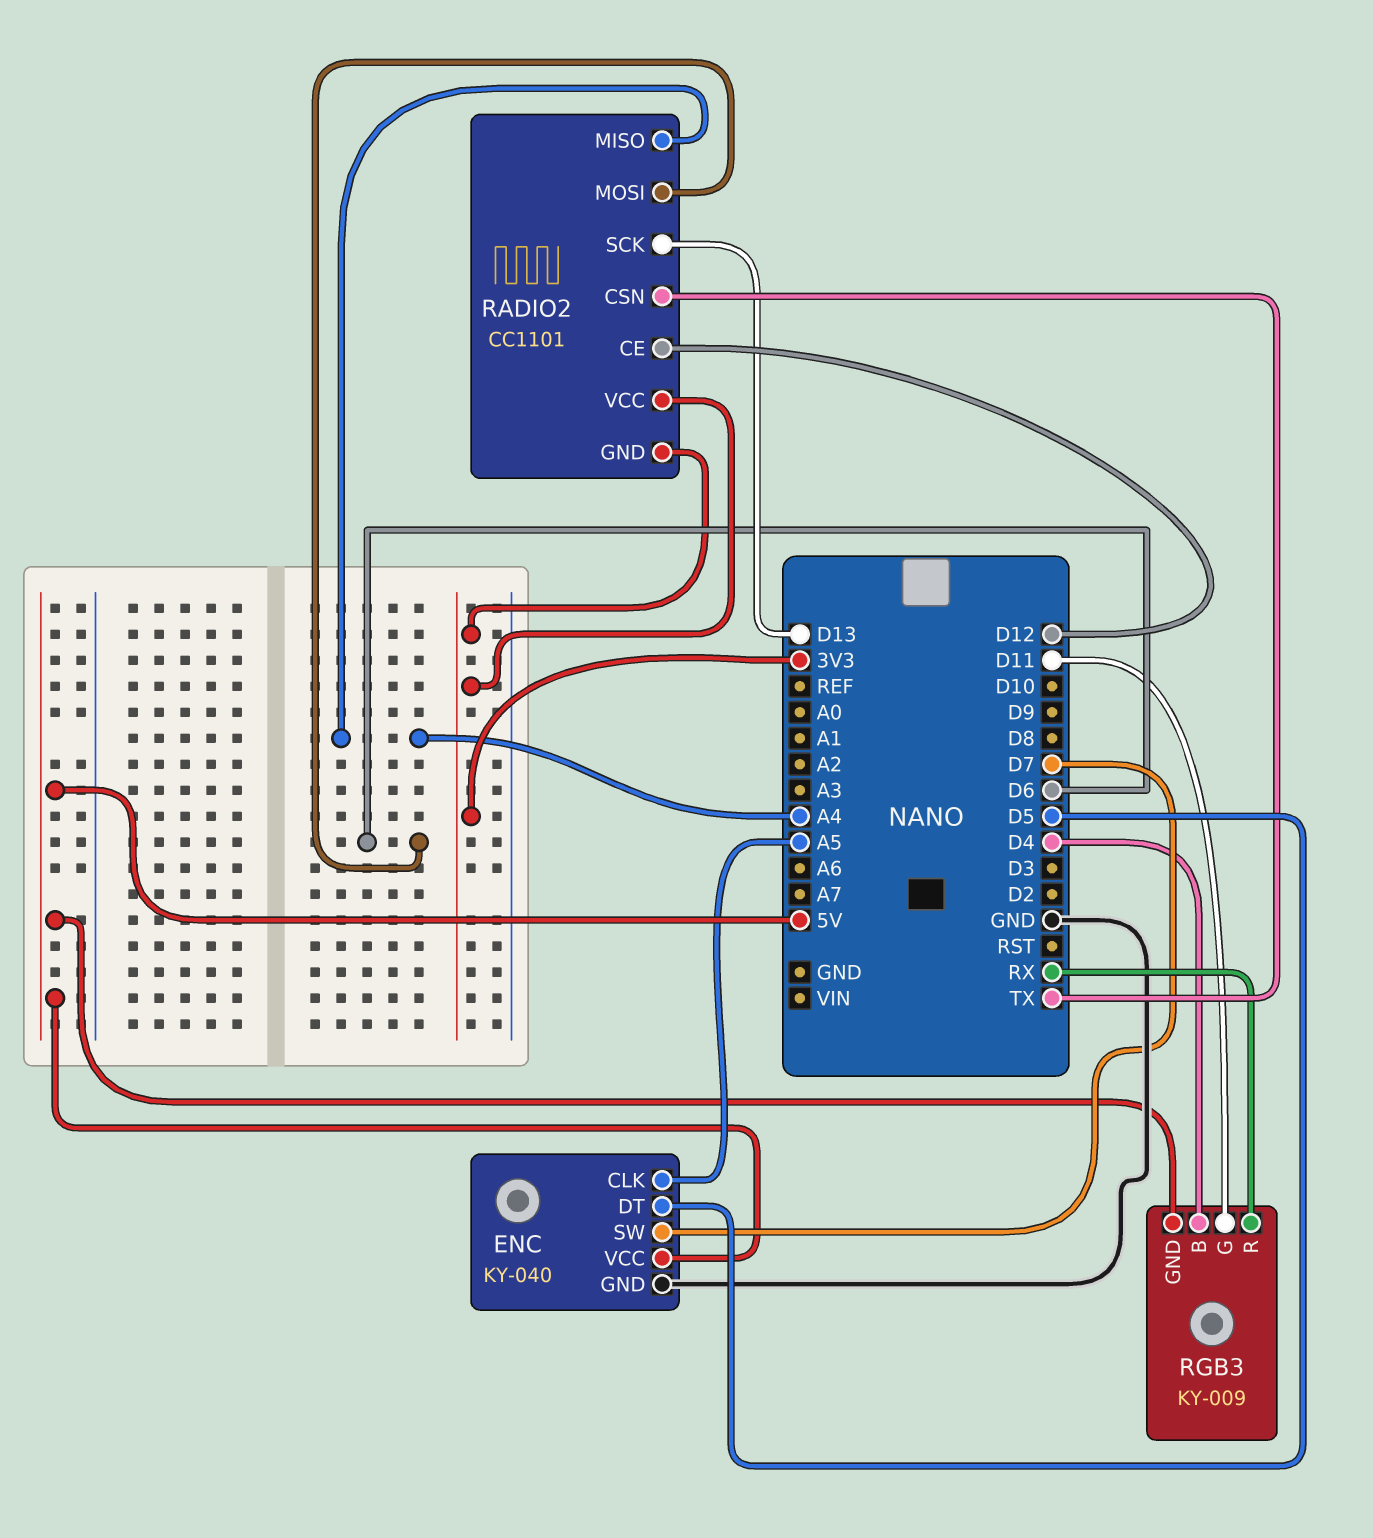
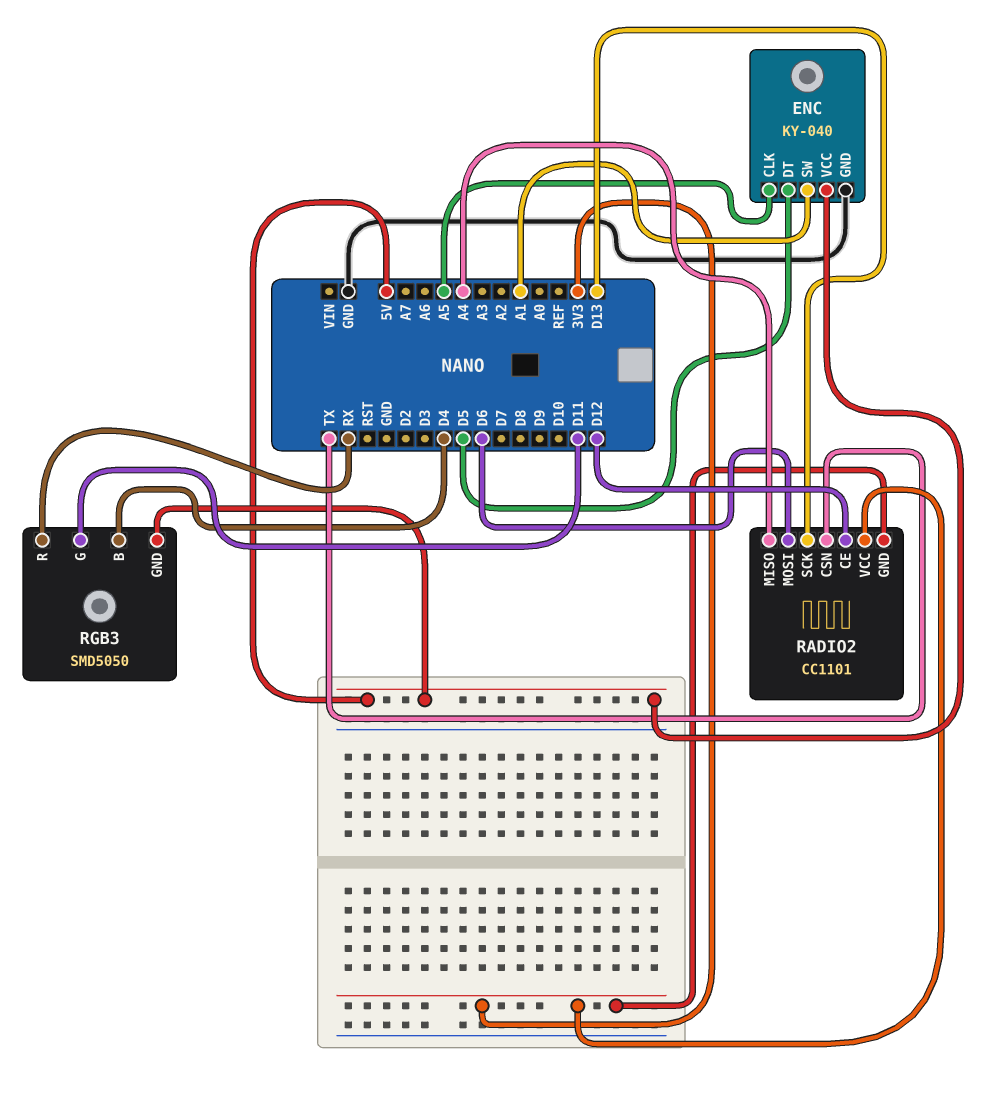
ENC pin SW: D7 -> A1
RGB3: KY-009 -> SMD5050

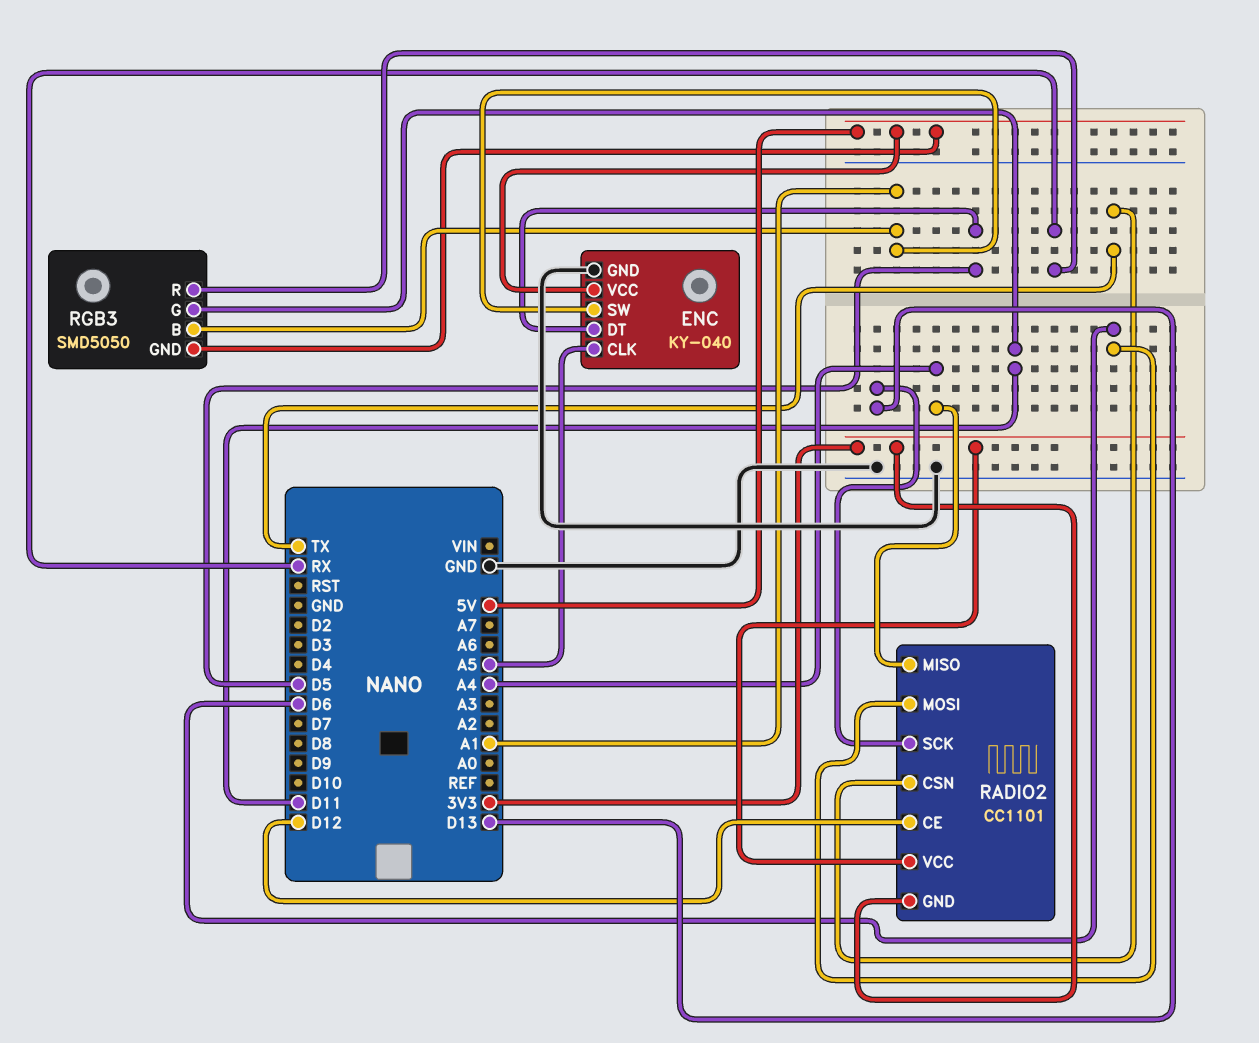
RGB3 pin B: D4 -> A1

